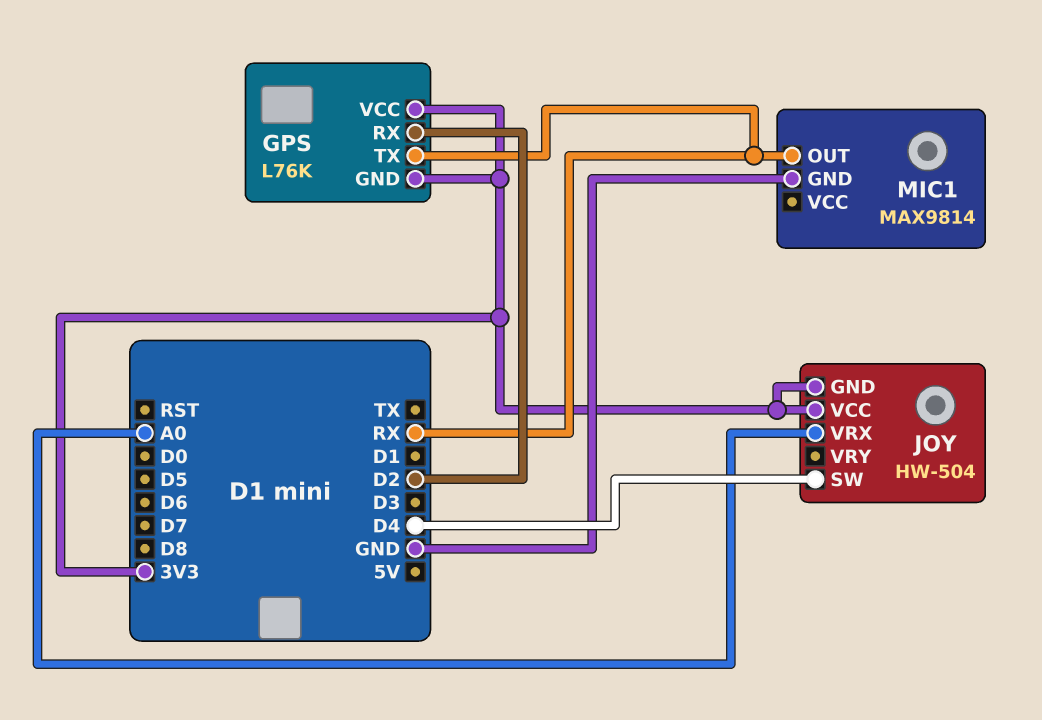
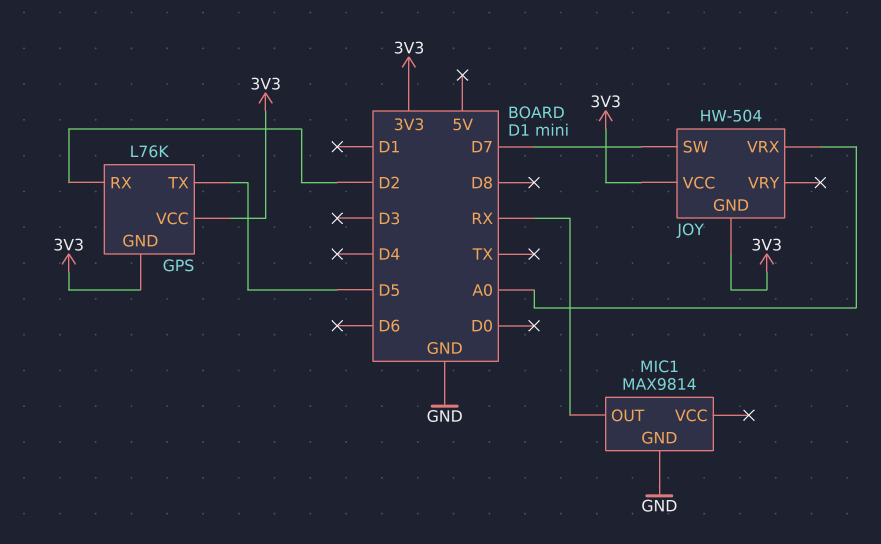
GPS pin TX: RX -> D5
JOY pin SW: D4 -> D7

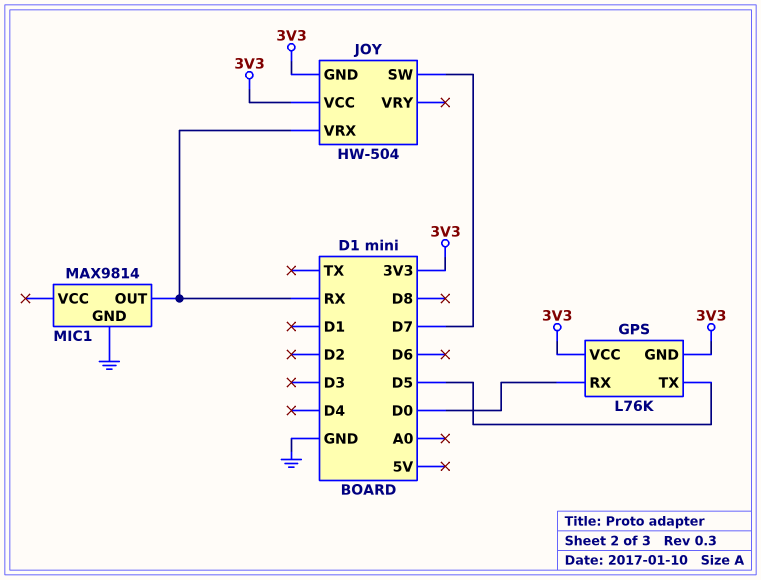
GPS pin RX: D2 -> D0
JOY pin VRX: A0 -> RX

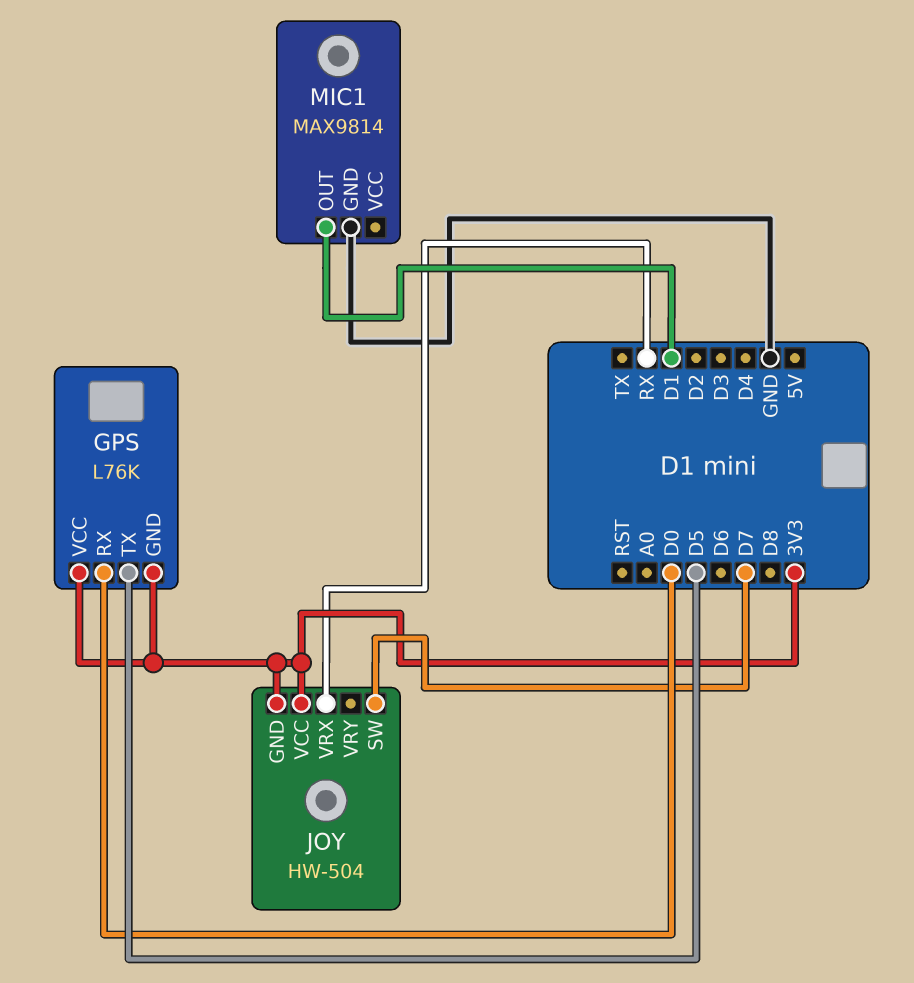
MIC1 pin OUT: RX -> D1

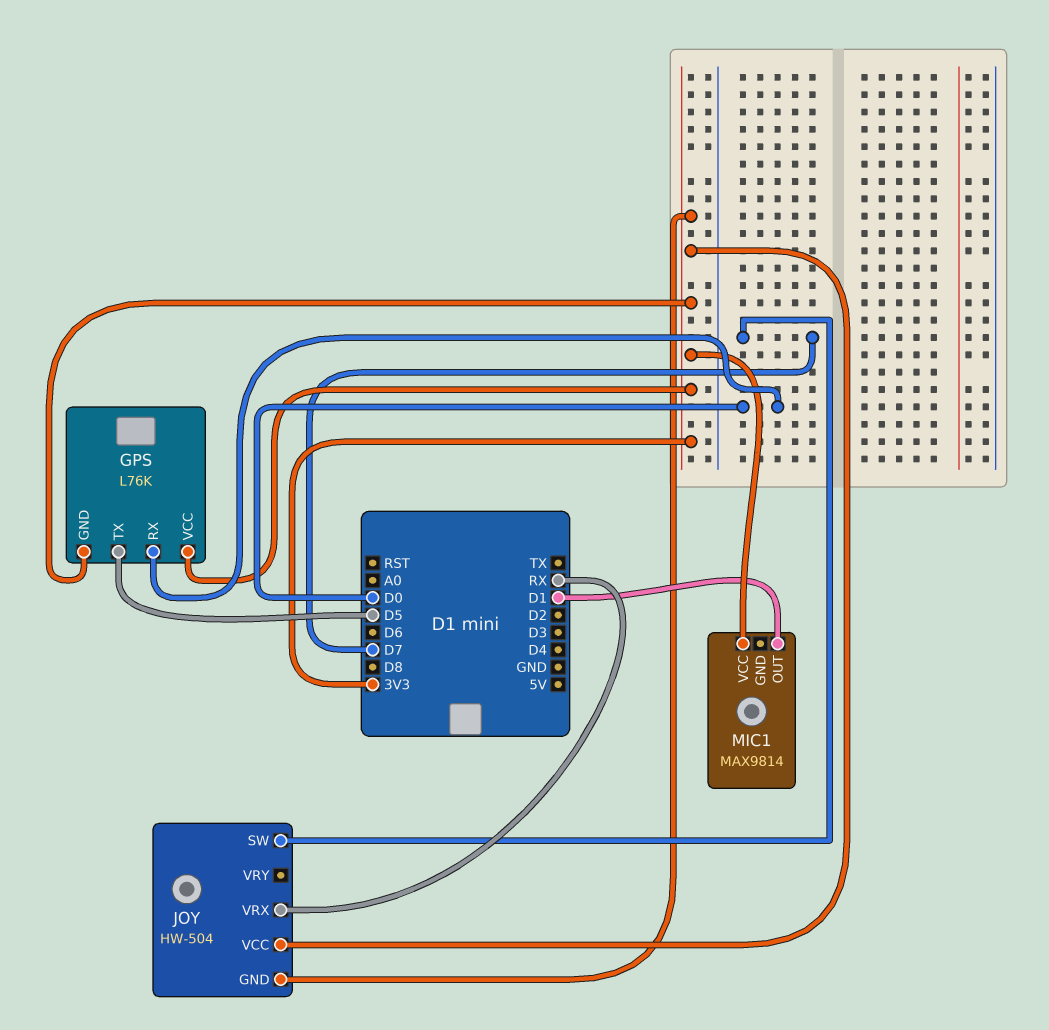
MIC1 pin GND: GND -> none
MIC1 pin VCC: none -> 3V3

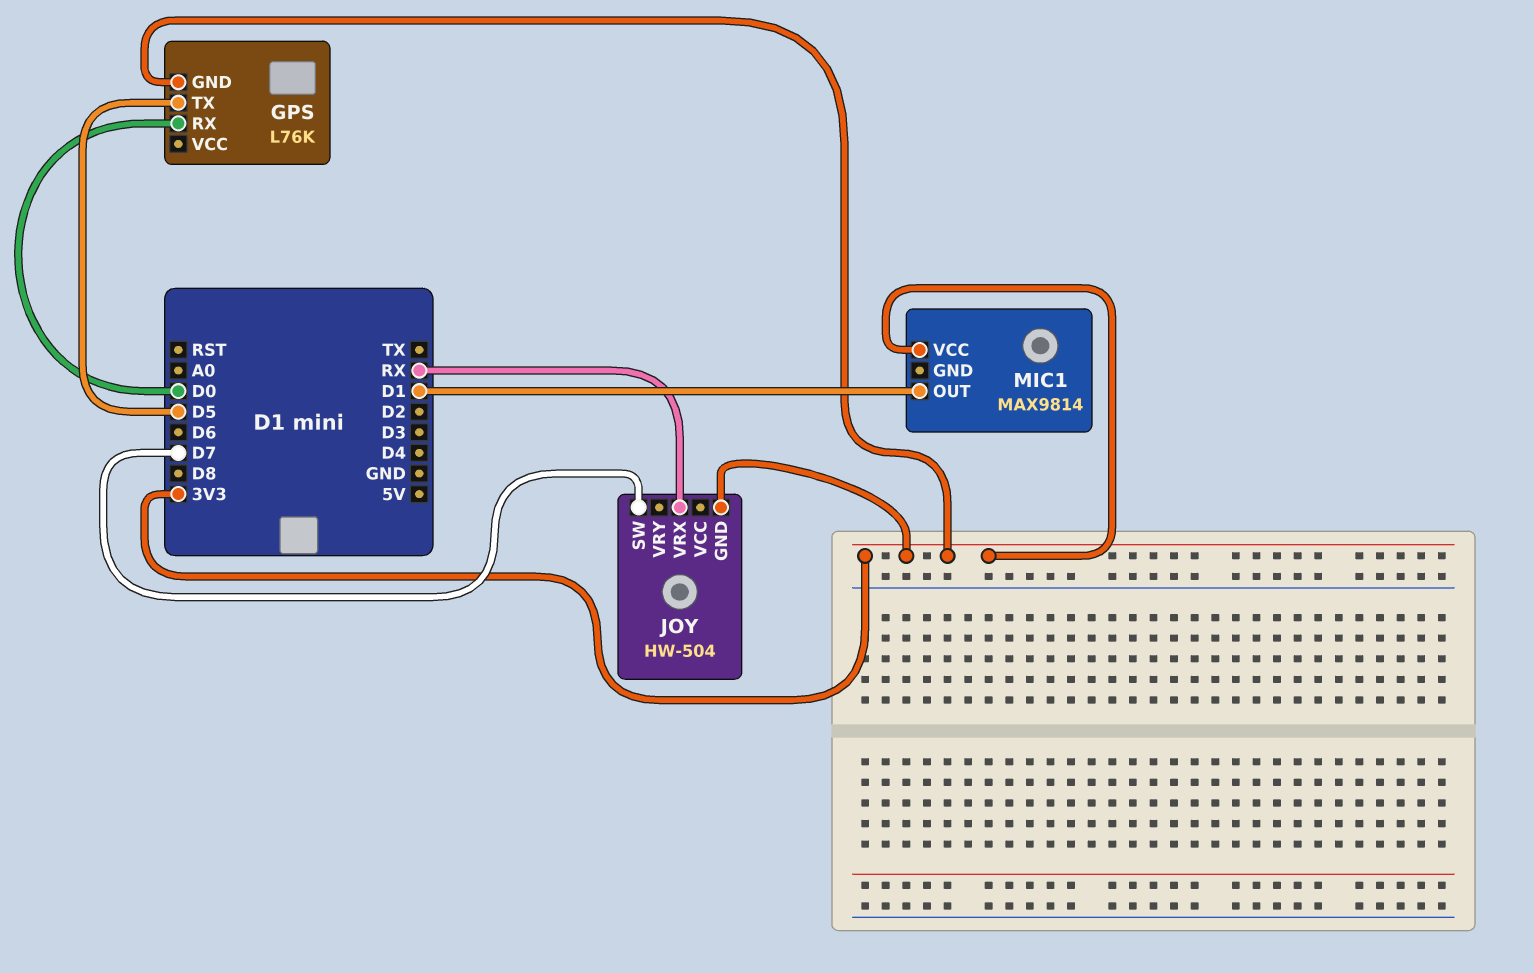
GPS pin VCC: 3V3 -> none
JOY pin VCC: 3V3 -> none

